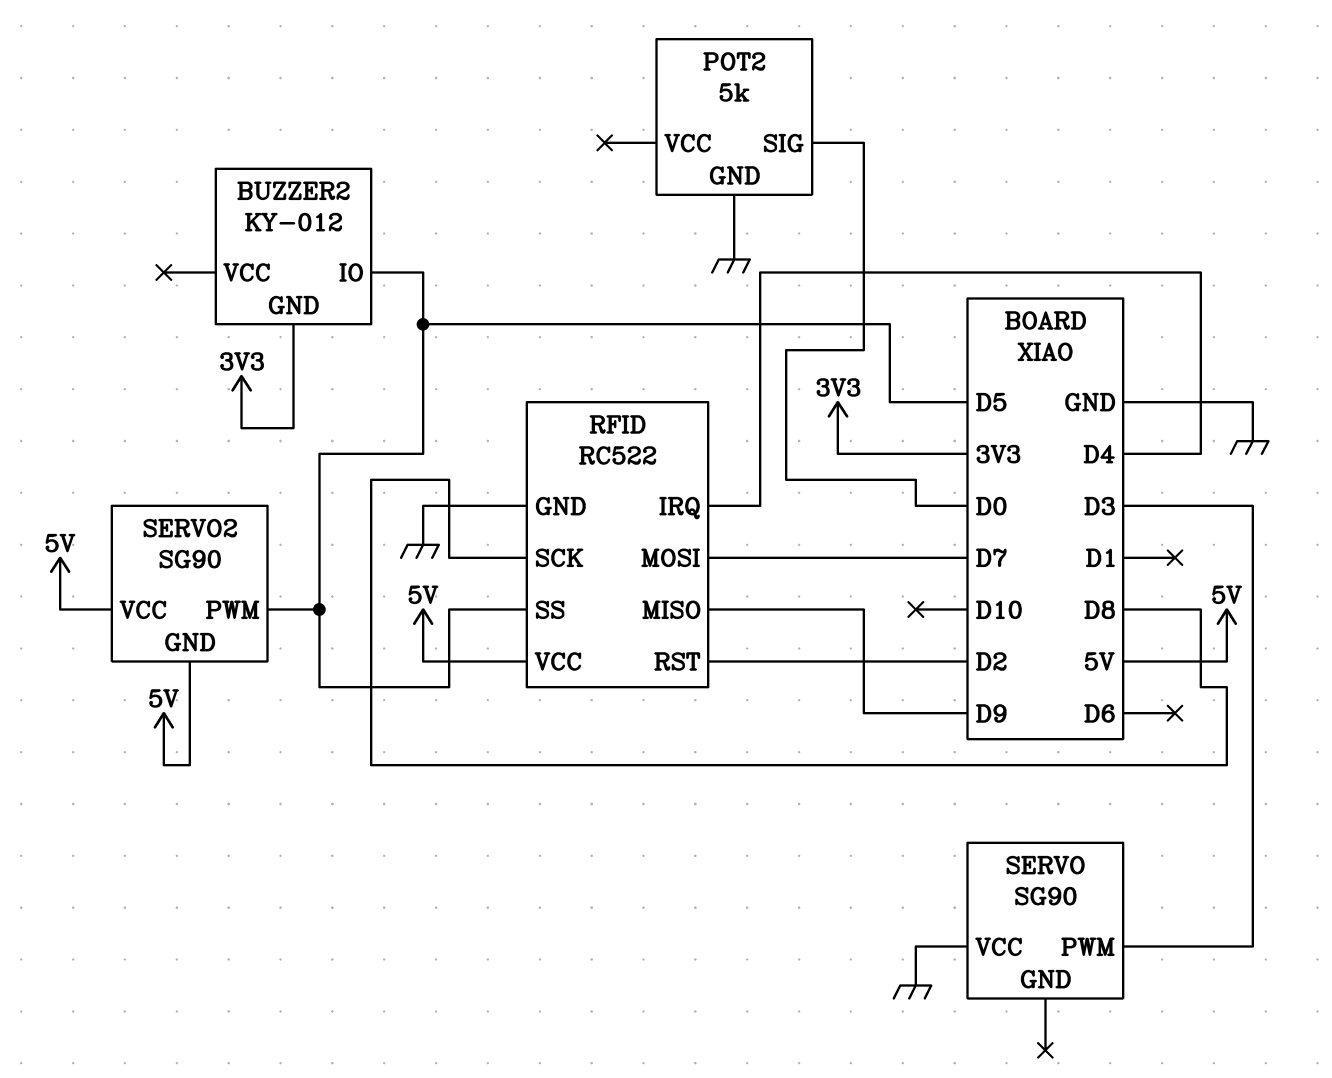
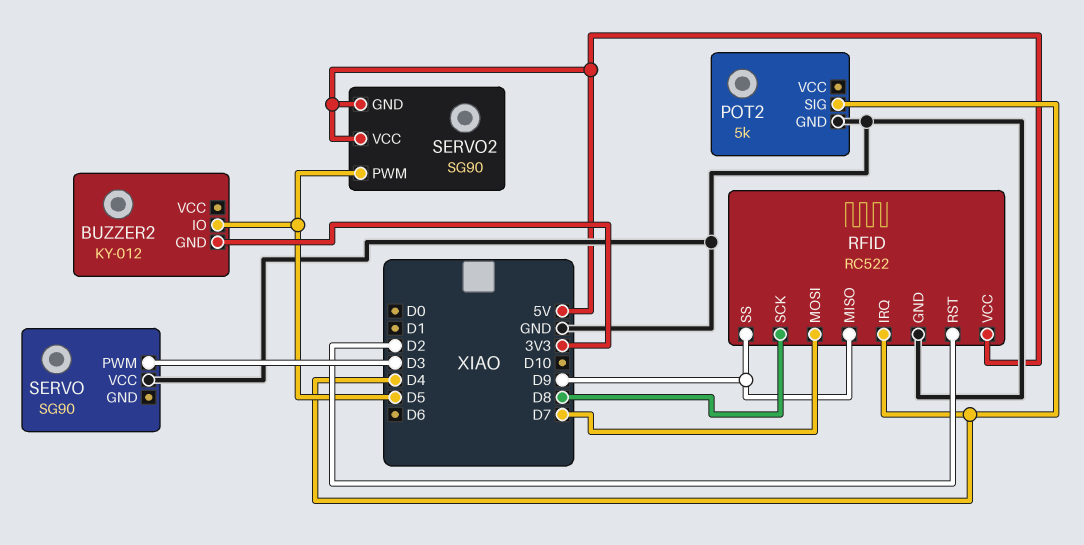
POT2 pin SIG: D0 -> D4
RFID pin SS: D5 -> D9

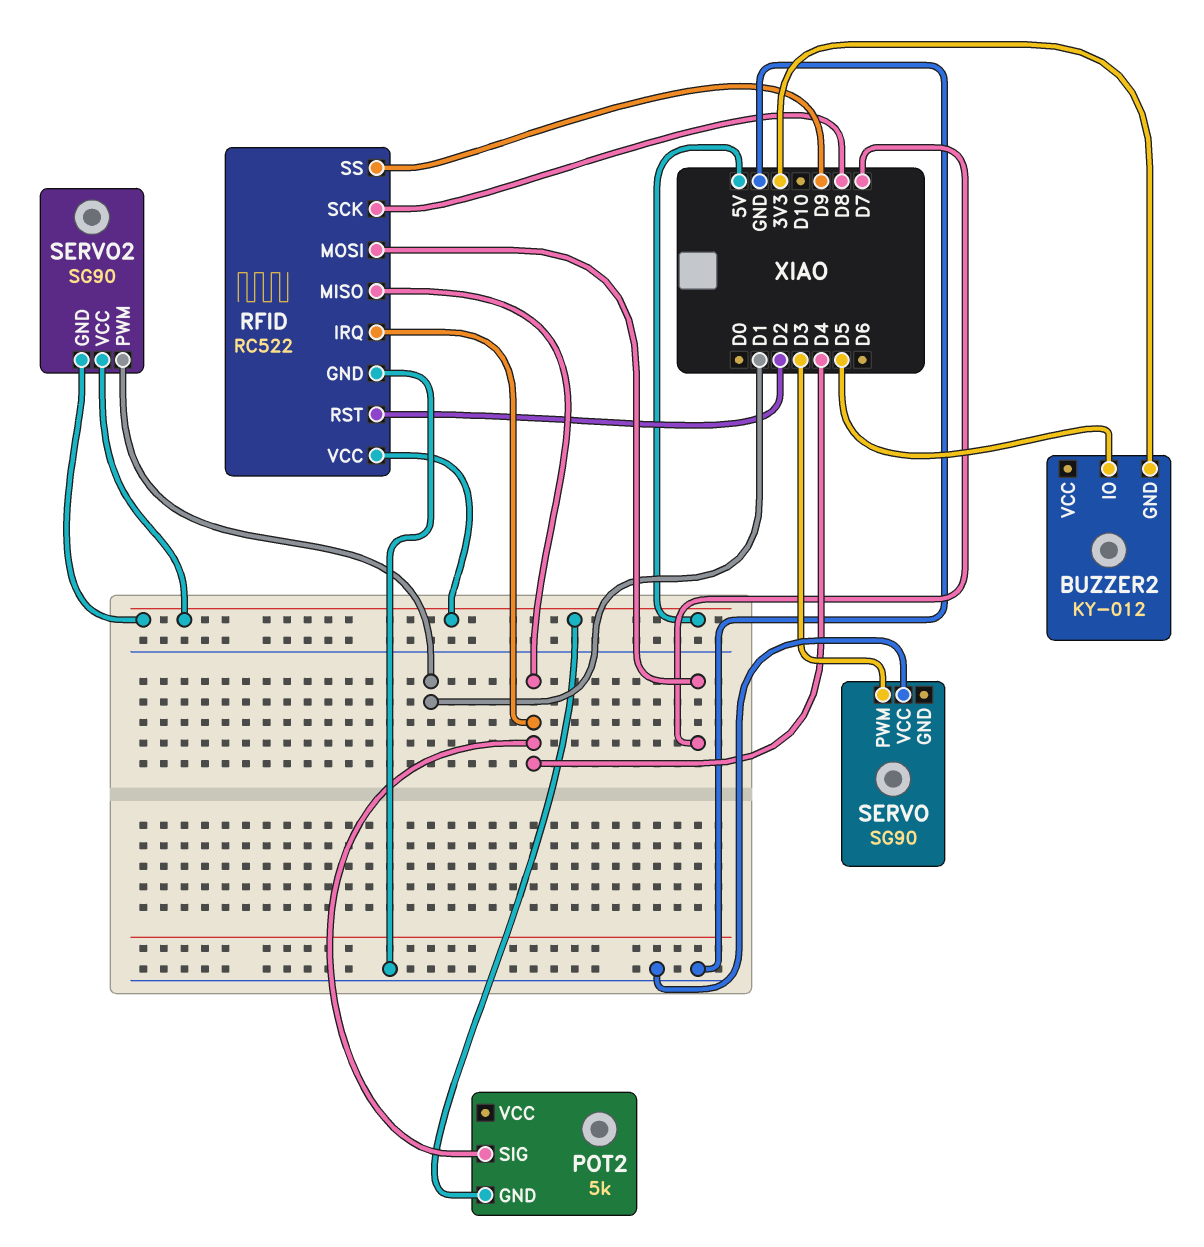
POT2 pin GND: GND -> 5V
RFID pin MISO: D9 -> D4
SERVO2 pin PWM: D5 -> D1

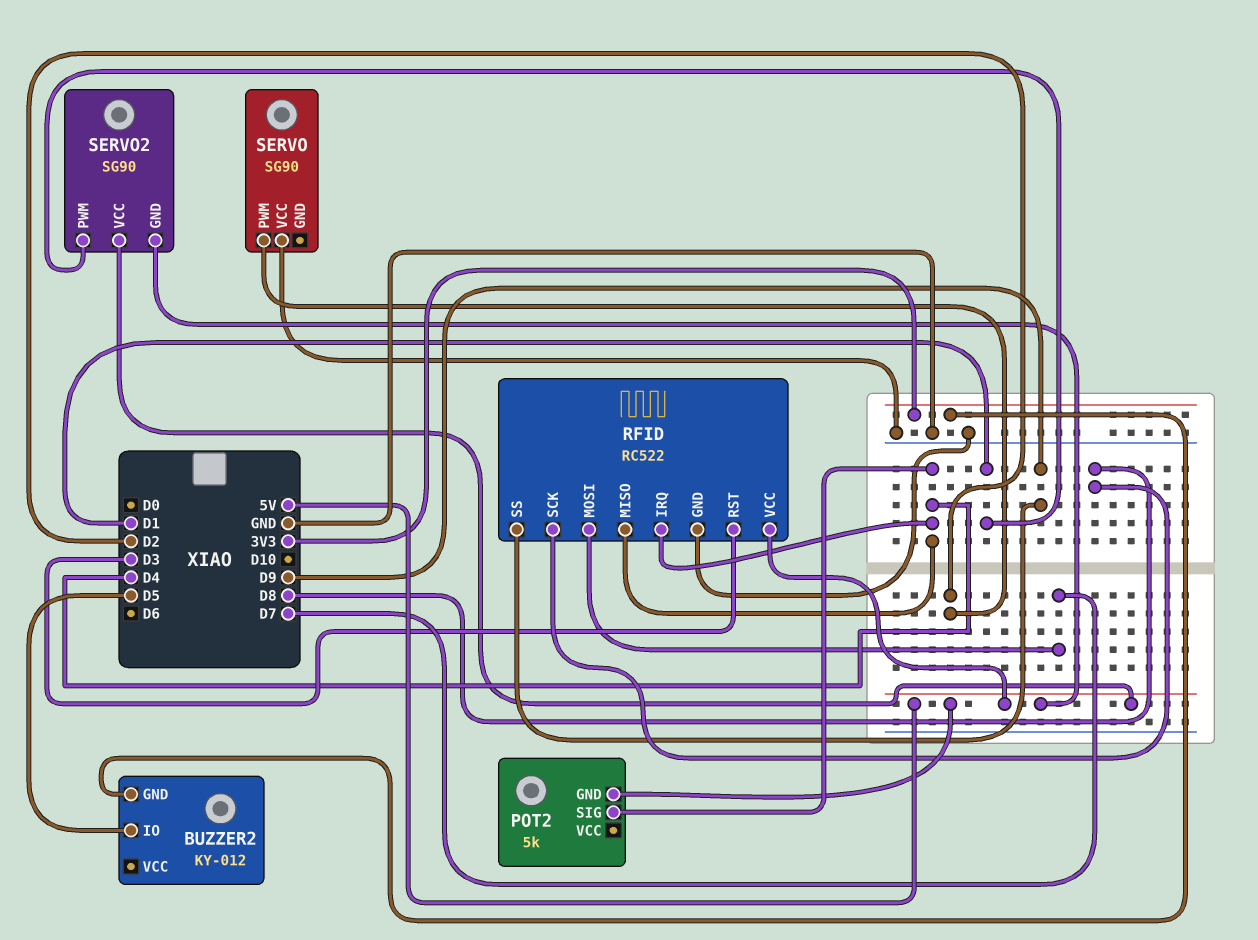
RFID pin RST: D2 -> D3
SERVO pin PWM: D3 -> D2

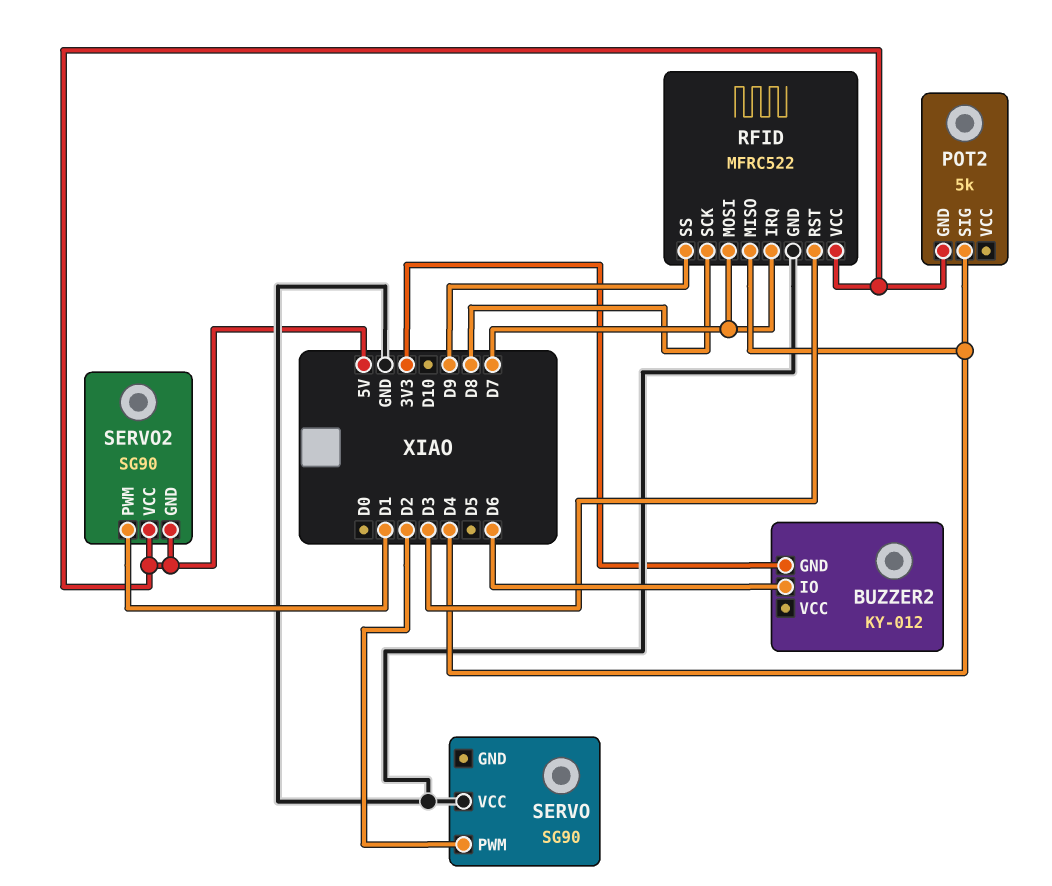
BUZZER2 pin IO: D5 -> D6
RFID: RC522 -> MFRC522
RFID pin IRQ: D4 -> D7

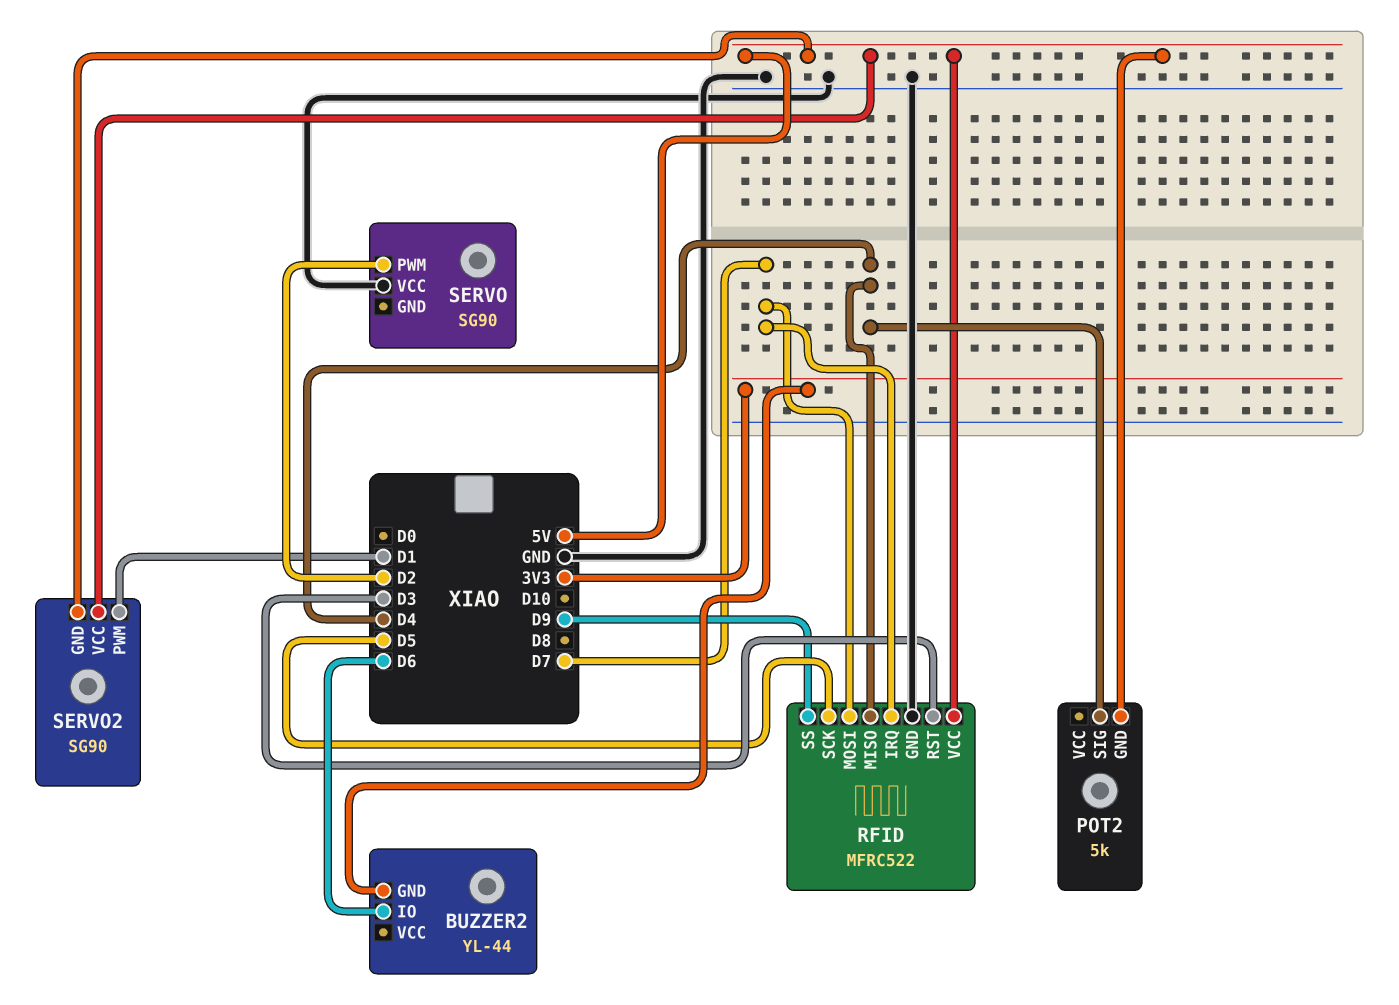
BUZZER2: KY-012 -> YL-44
RFID pin SCK: D8 -> D5

